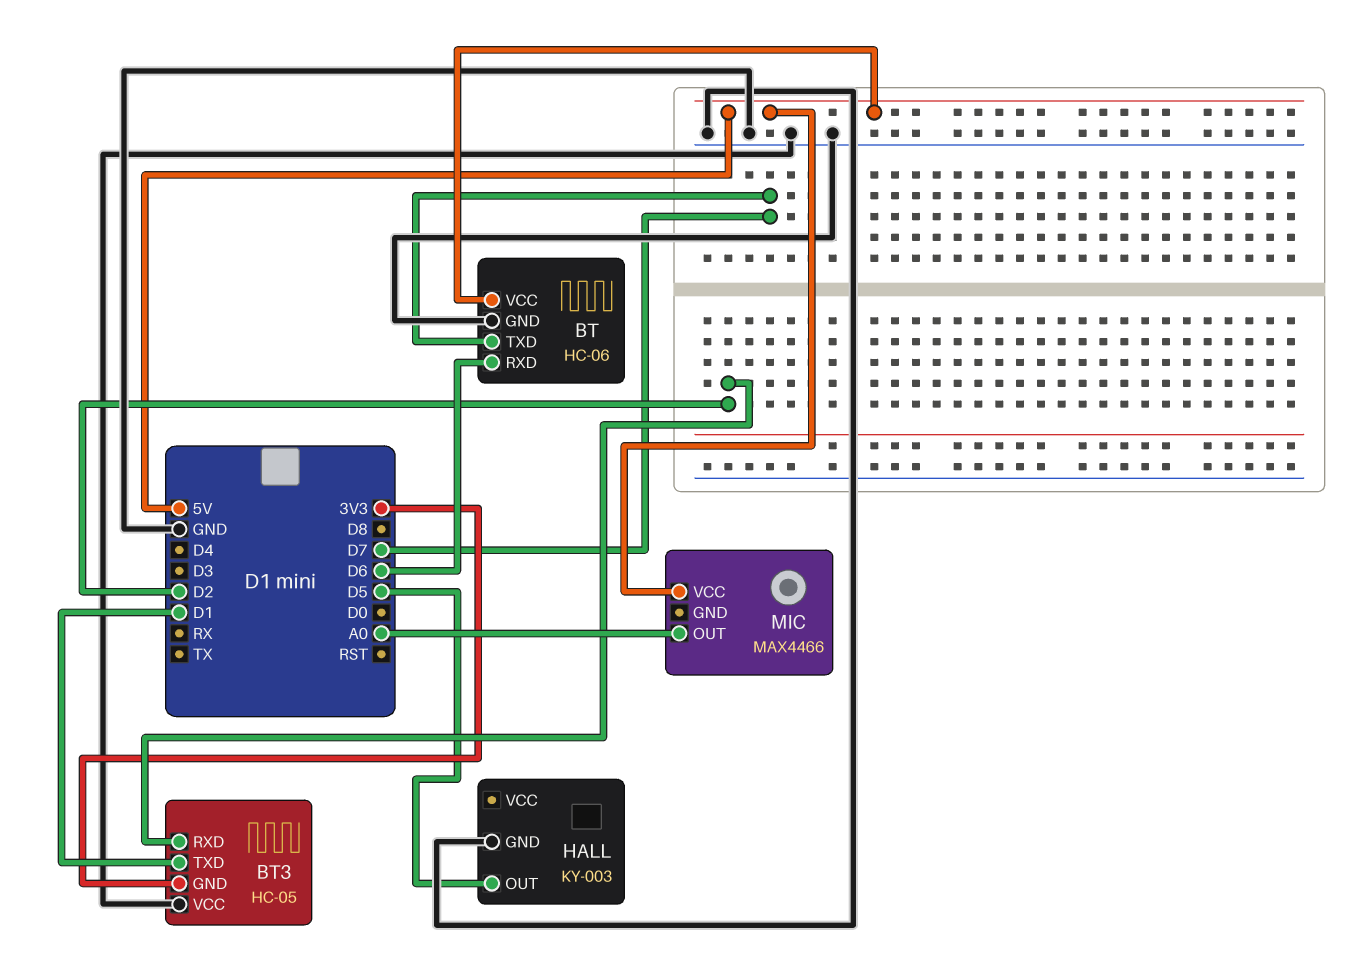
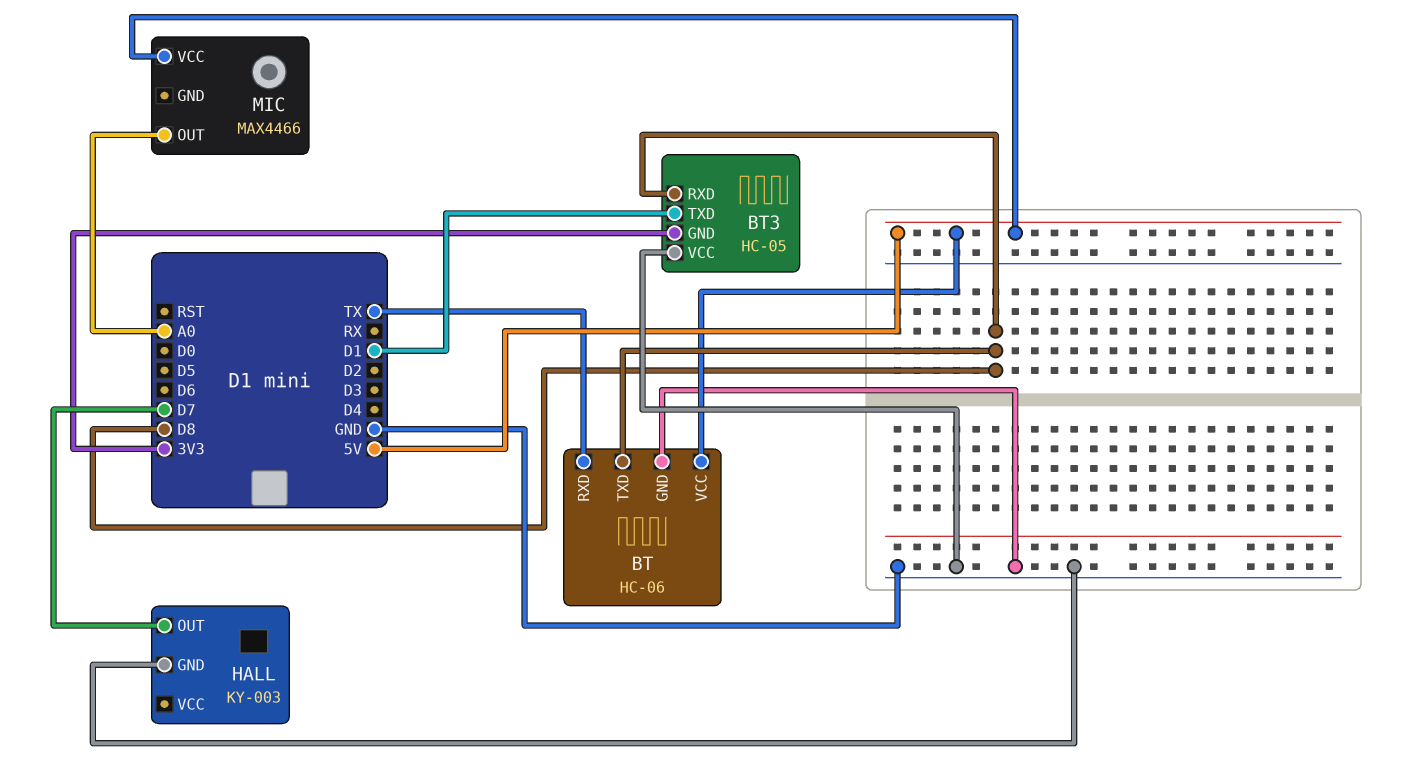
BT pin RXD: D6 -> TX
BT pin TXD: D7 -> D8
BT3 pin RXD: D2 -> D8
HALL pin OUT: D5 -> D7

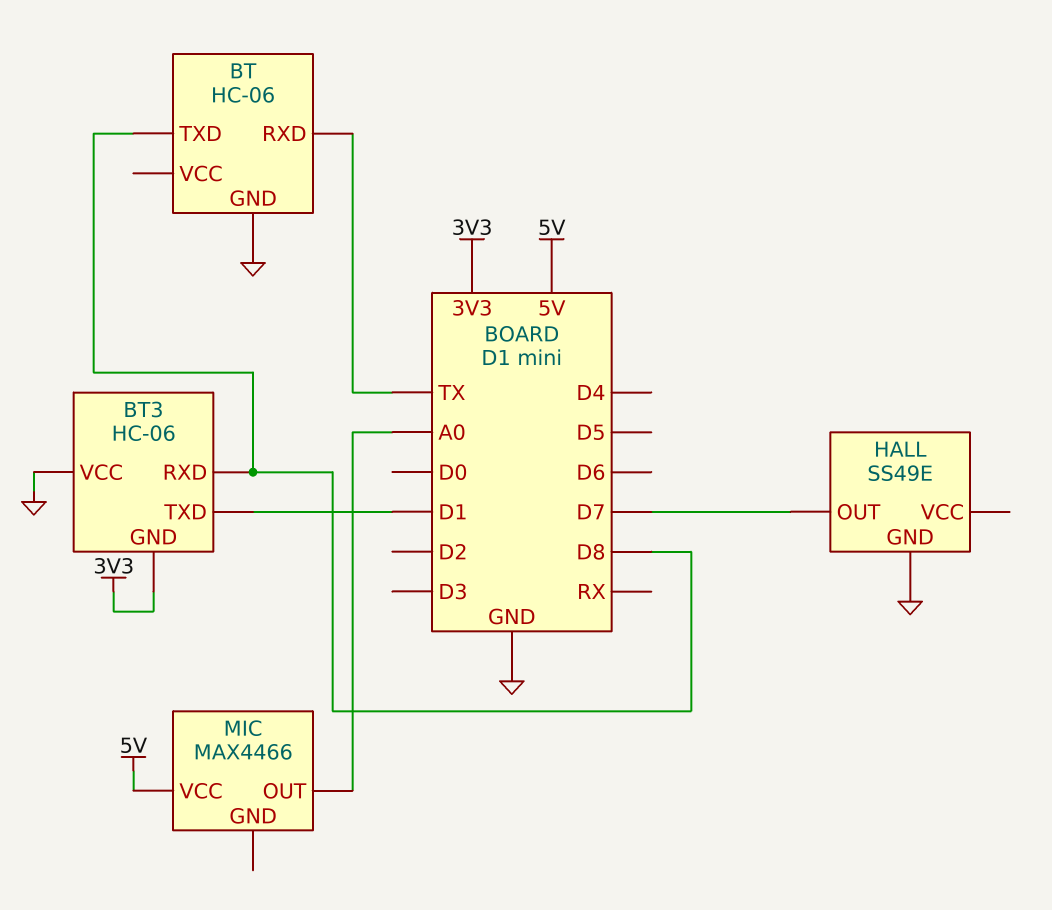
BT pin VCC: 5V -> none
BT3: HC-05 -> HC-06
HALL: KY-003 -> SS49E

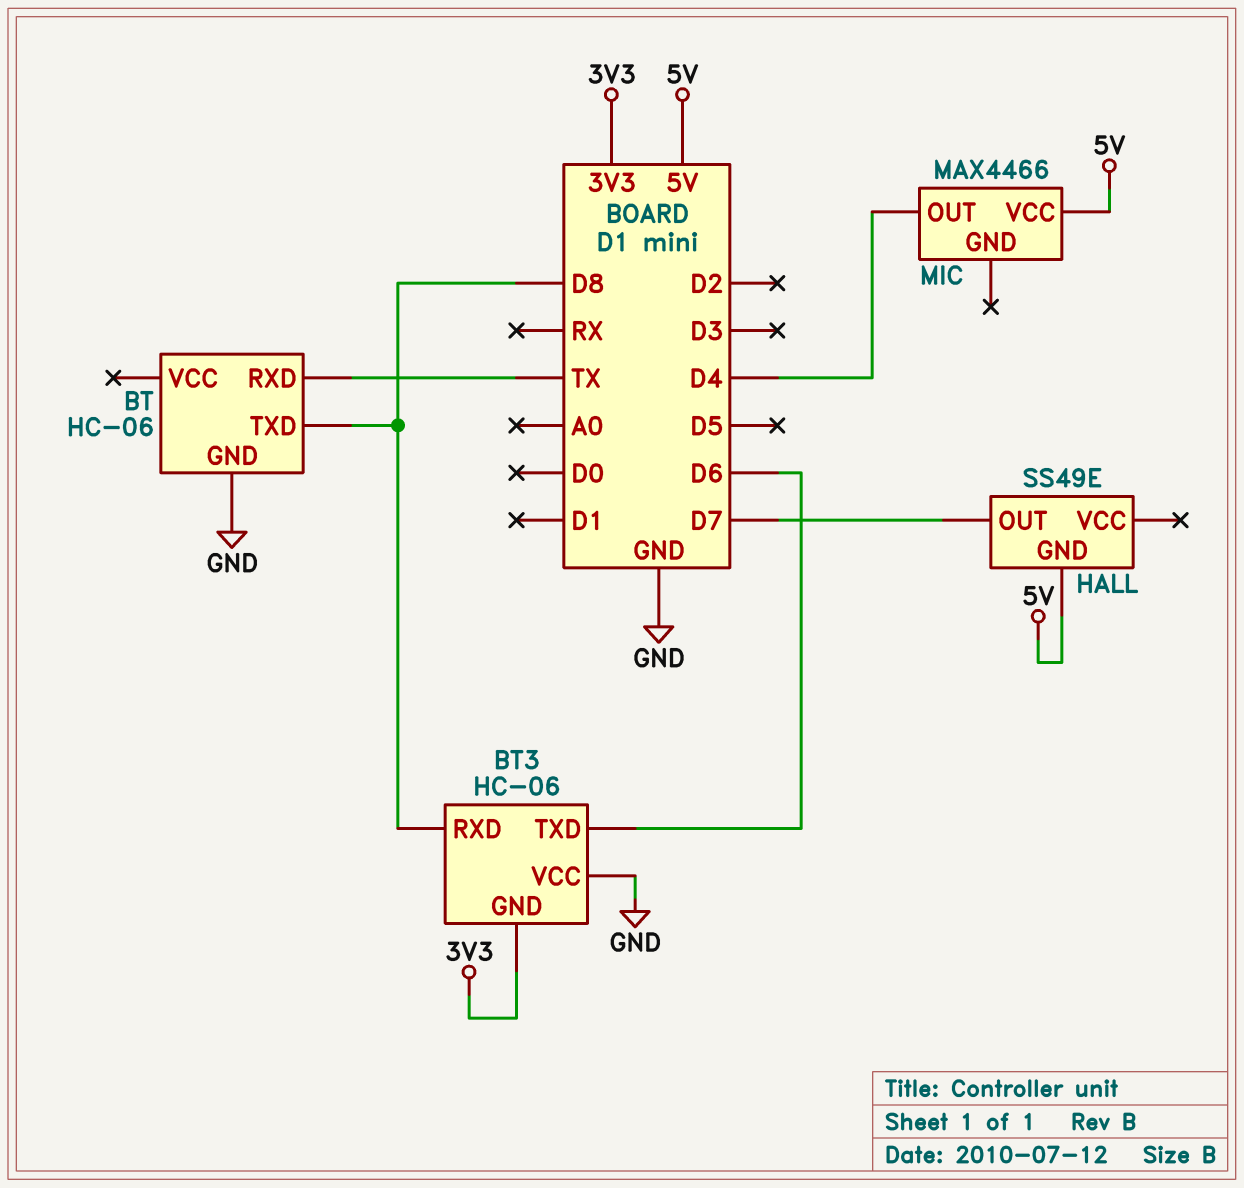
BT3 pin TXD: D1 -> D6
HALL pin GND: GND -> 5V
MIC pin OUT: A0 -> D4

